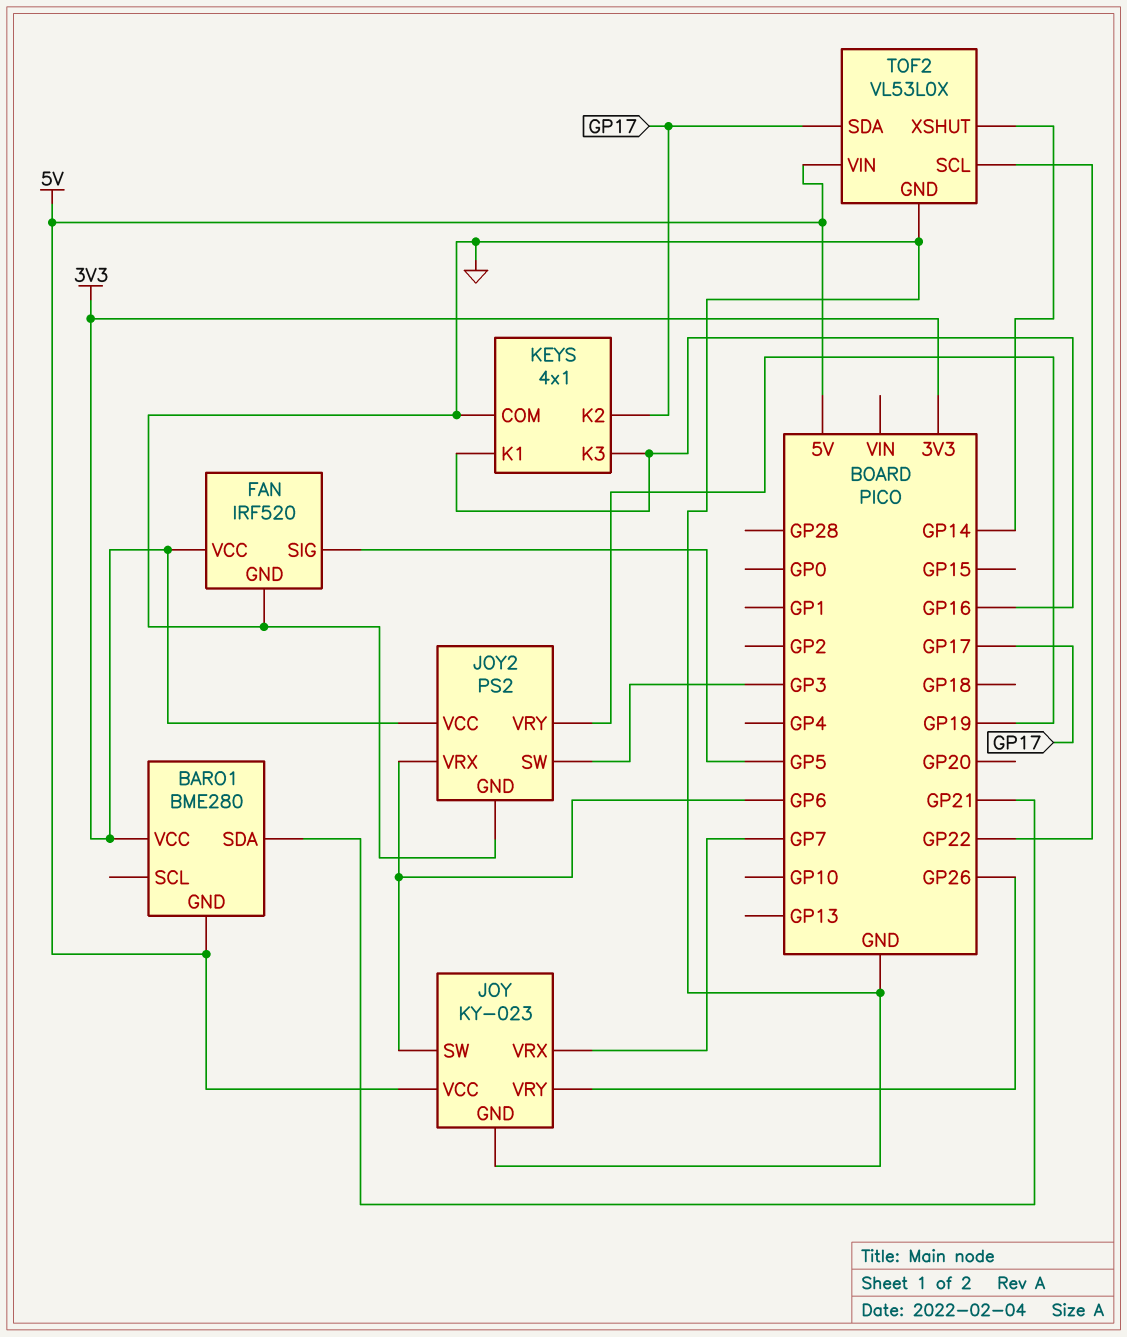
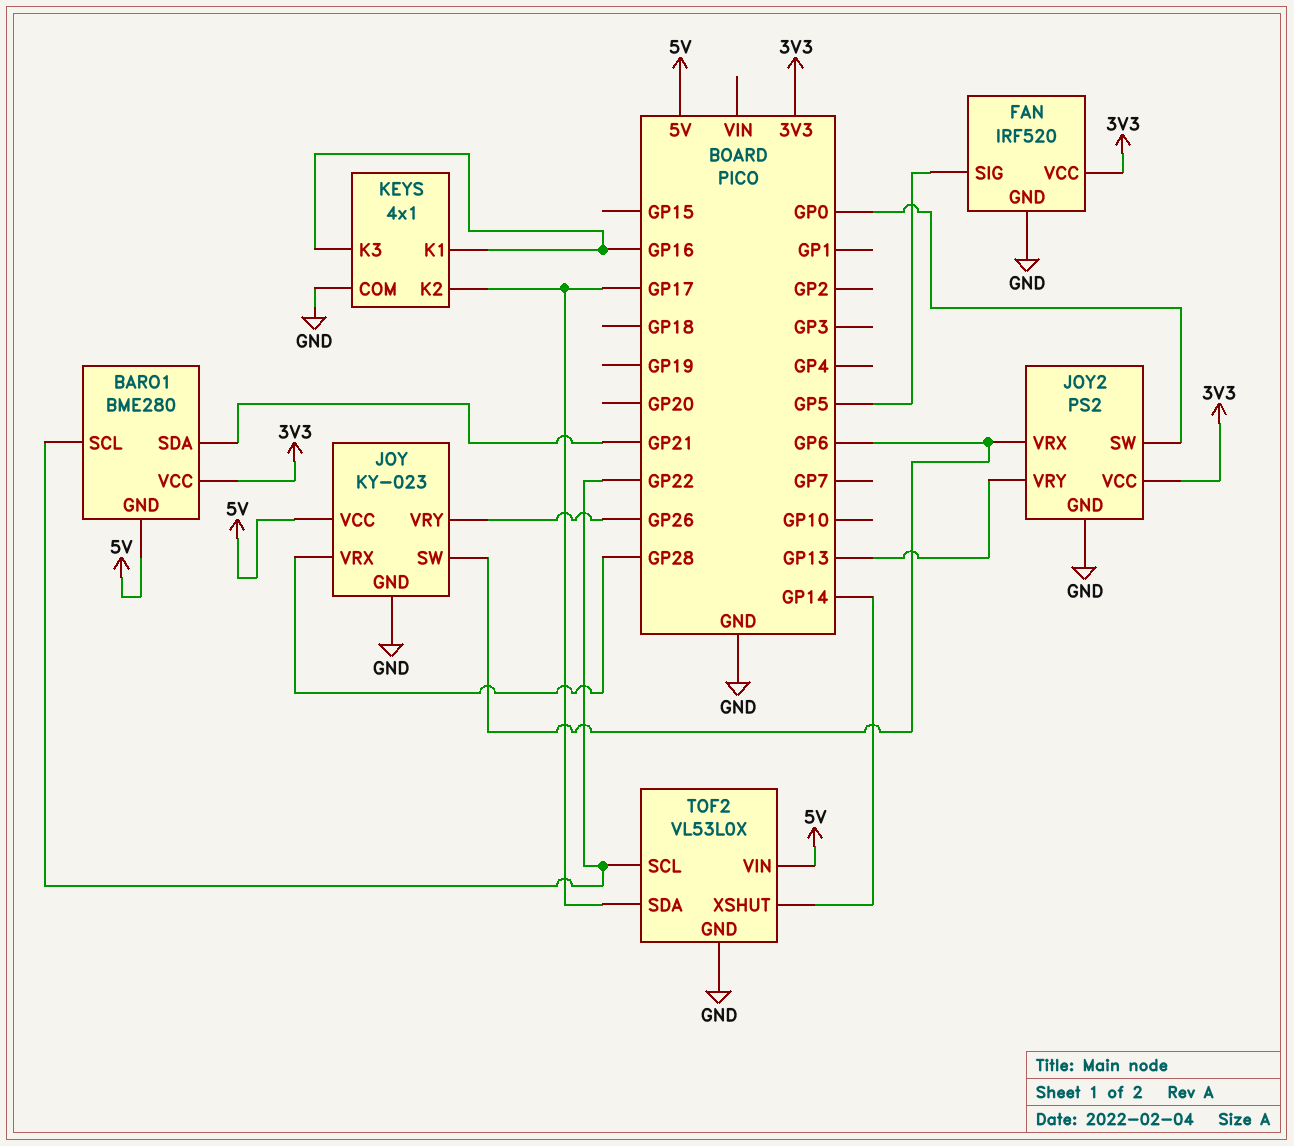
BARO1 pin SCL: none -> GP22
JOY pin VRX: GP7 -> GP28
JOY2 pin SW: GP3 -> GP0
JOY2 pin VRY: GP19 -> GP13

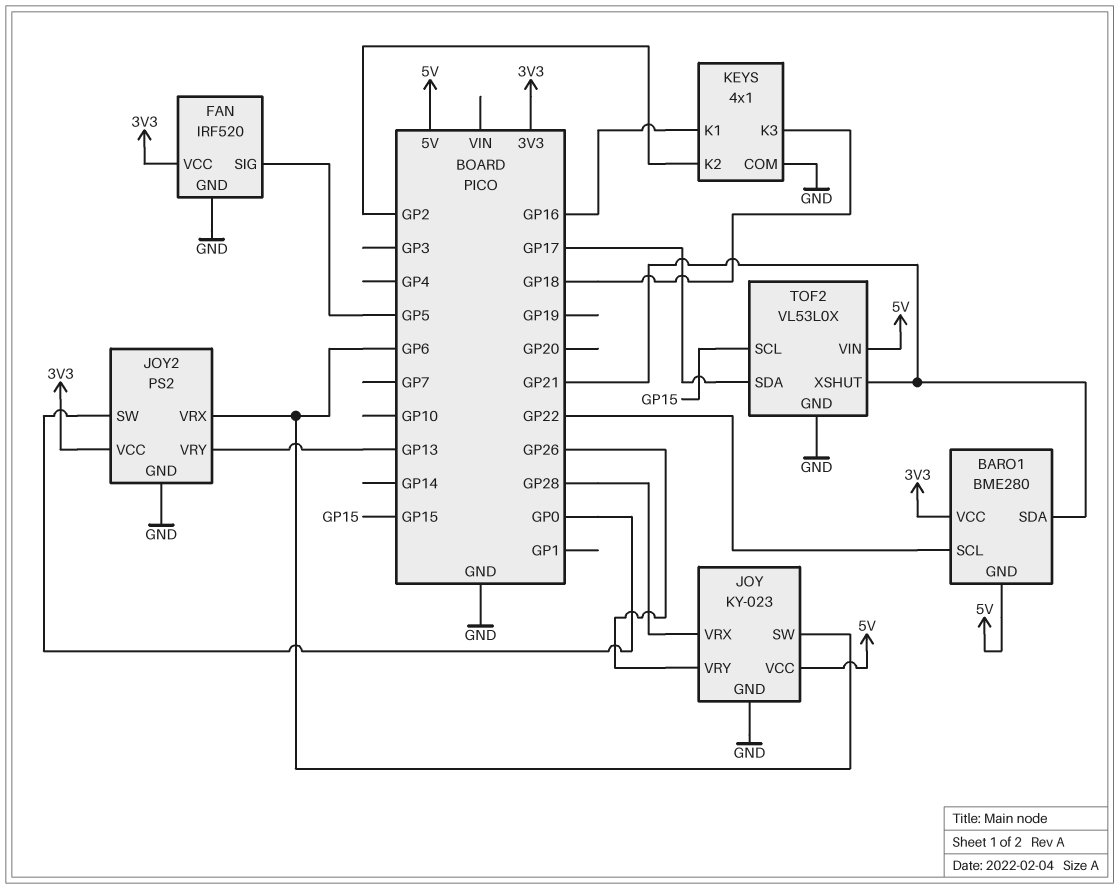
KEYS pin K2: GP17 -> GP2
KEYS pin K3: GP16 -> GP18
TOF2 pin SCL: GP22 -> GP15
TOF2 pin XSHUT: GP14 -> GP21

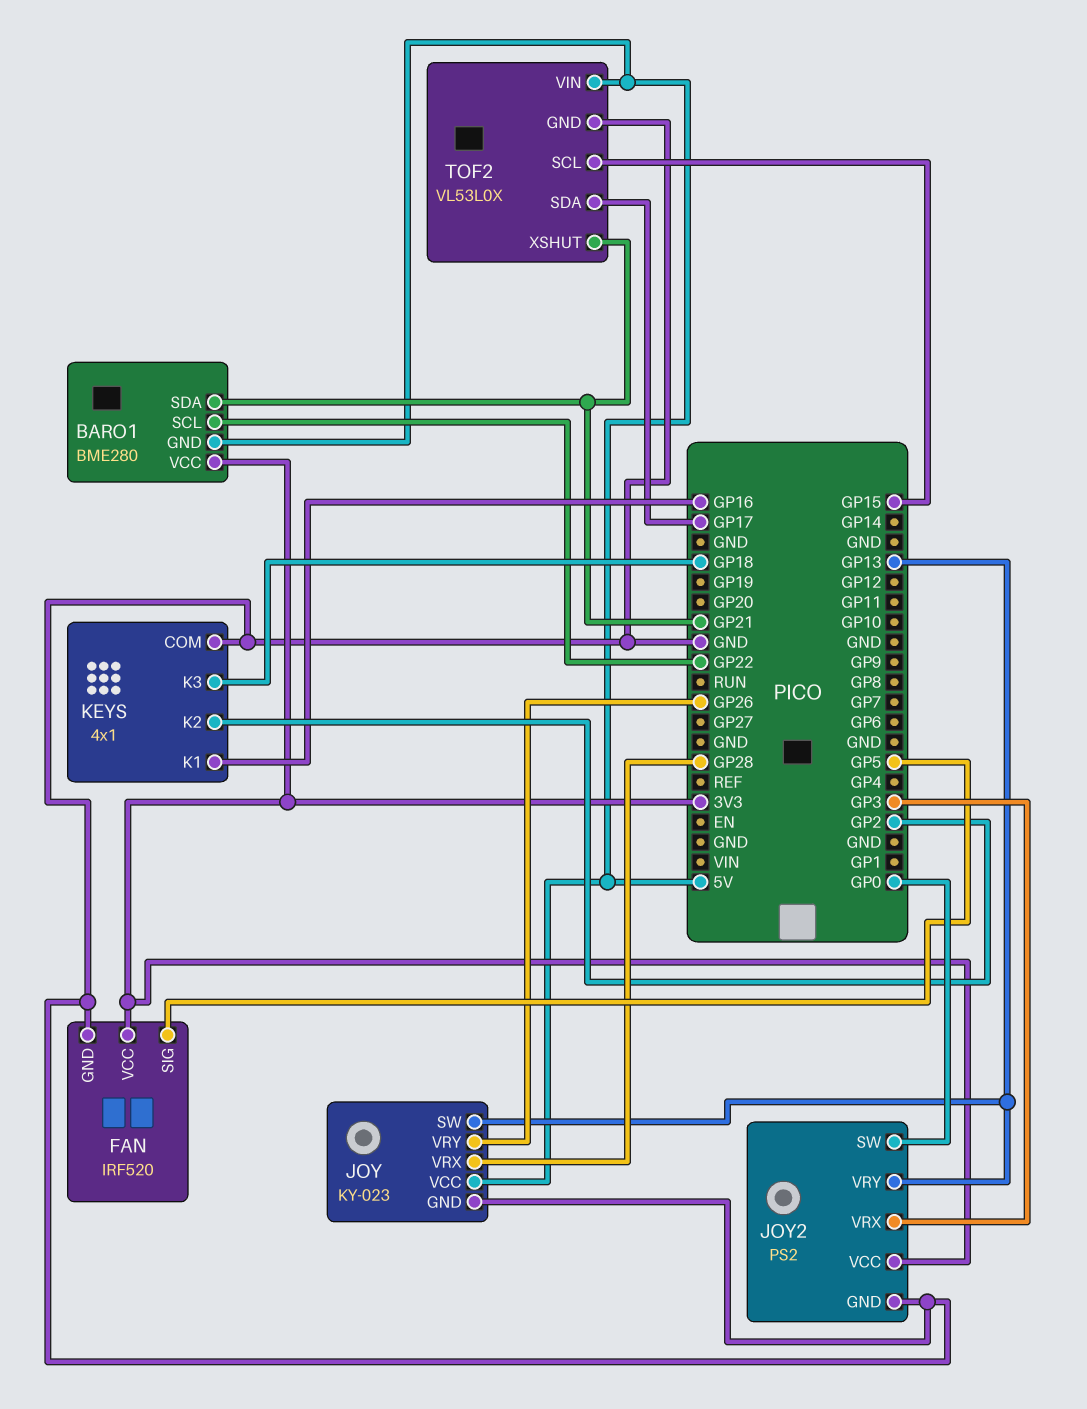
JOY pin SW: GP6 -> GP13
JOY2 pin VRX: GP6 -> GP3

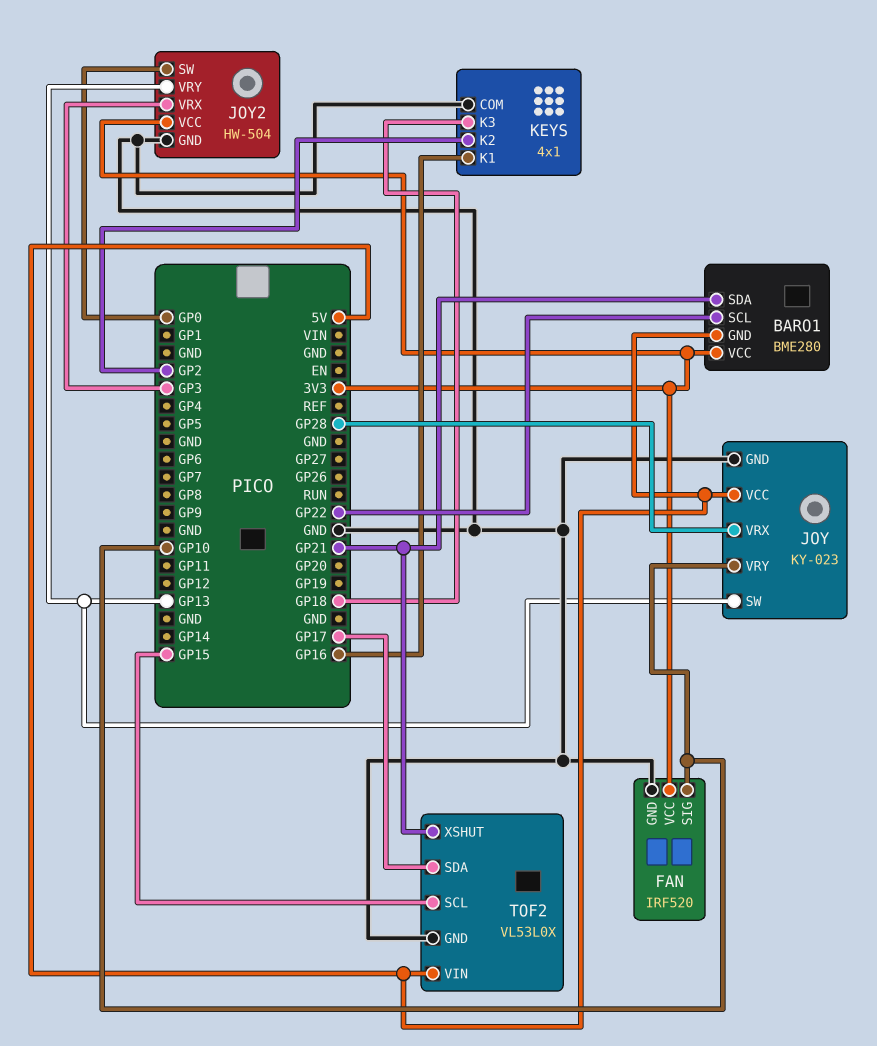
FAN pin SIG: GP5 -> GP10
JOY pin VRY: GP26 -> GP10
JOY2: PS2 -> HW-504

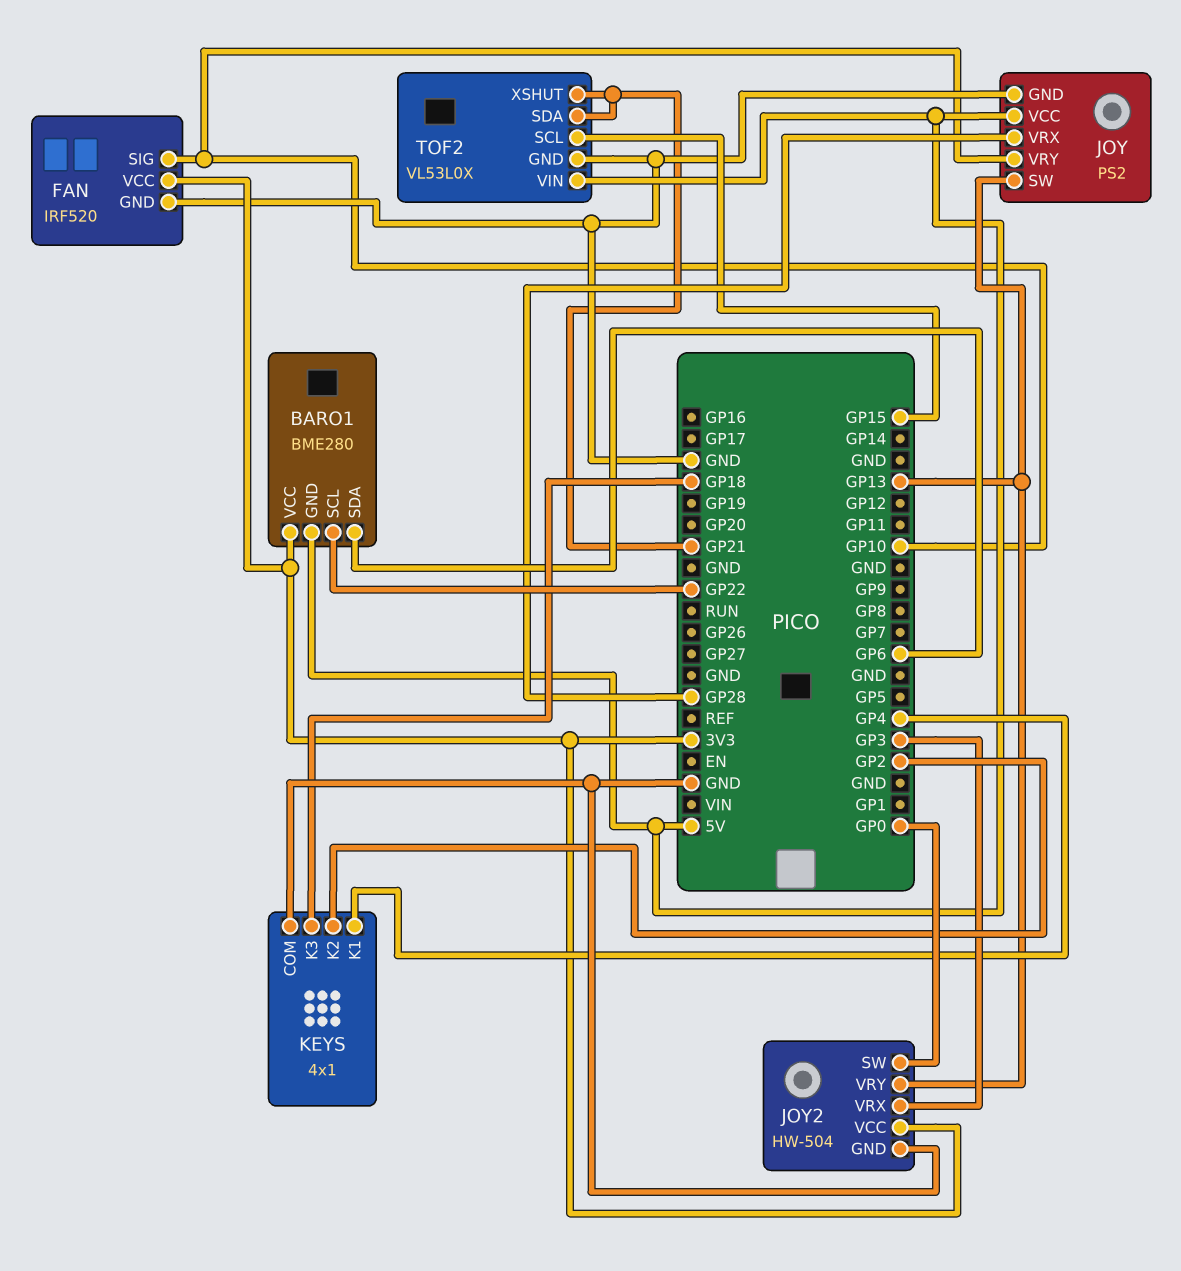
BARO1 pin SDA: GP21 -> GP6
JOY: KY-023 -> PS2
KEYS pin K1: GP16 -> GP4
TOF2 pin SDA: GP17 -> GP21

